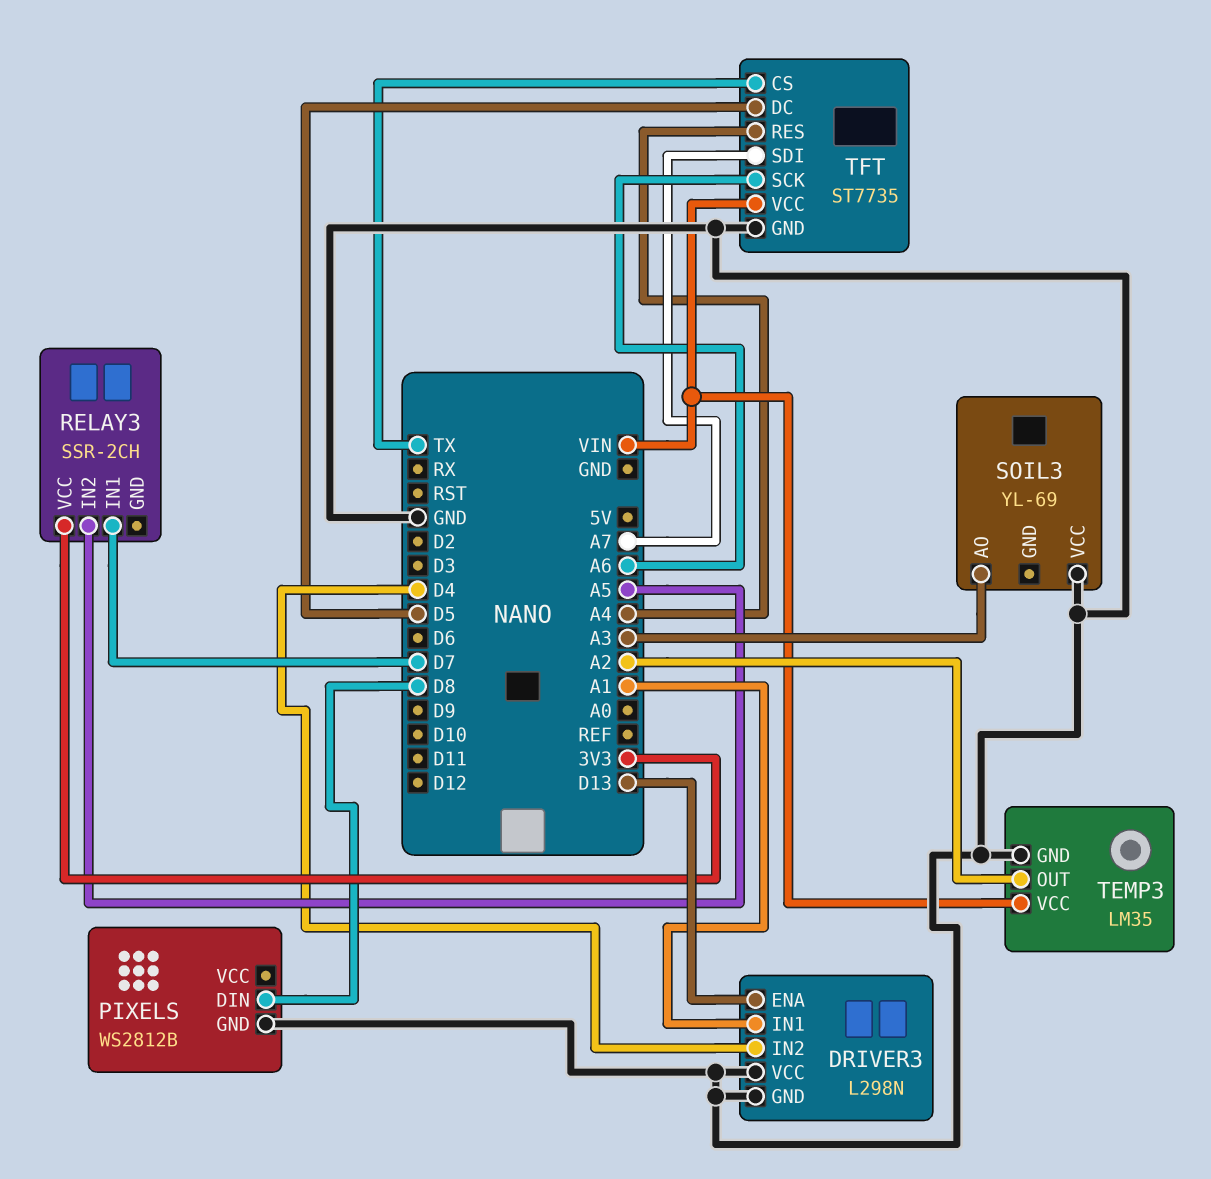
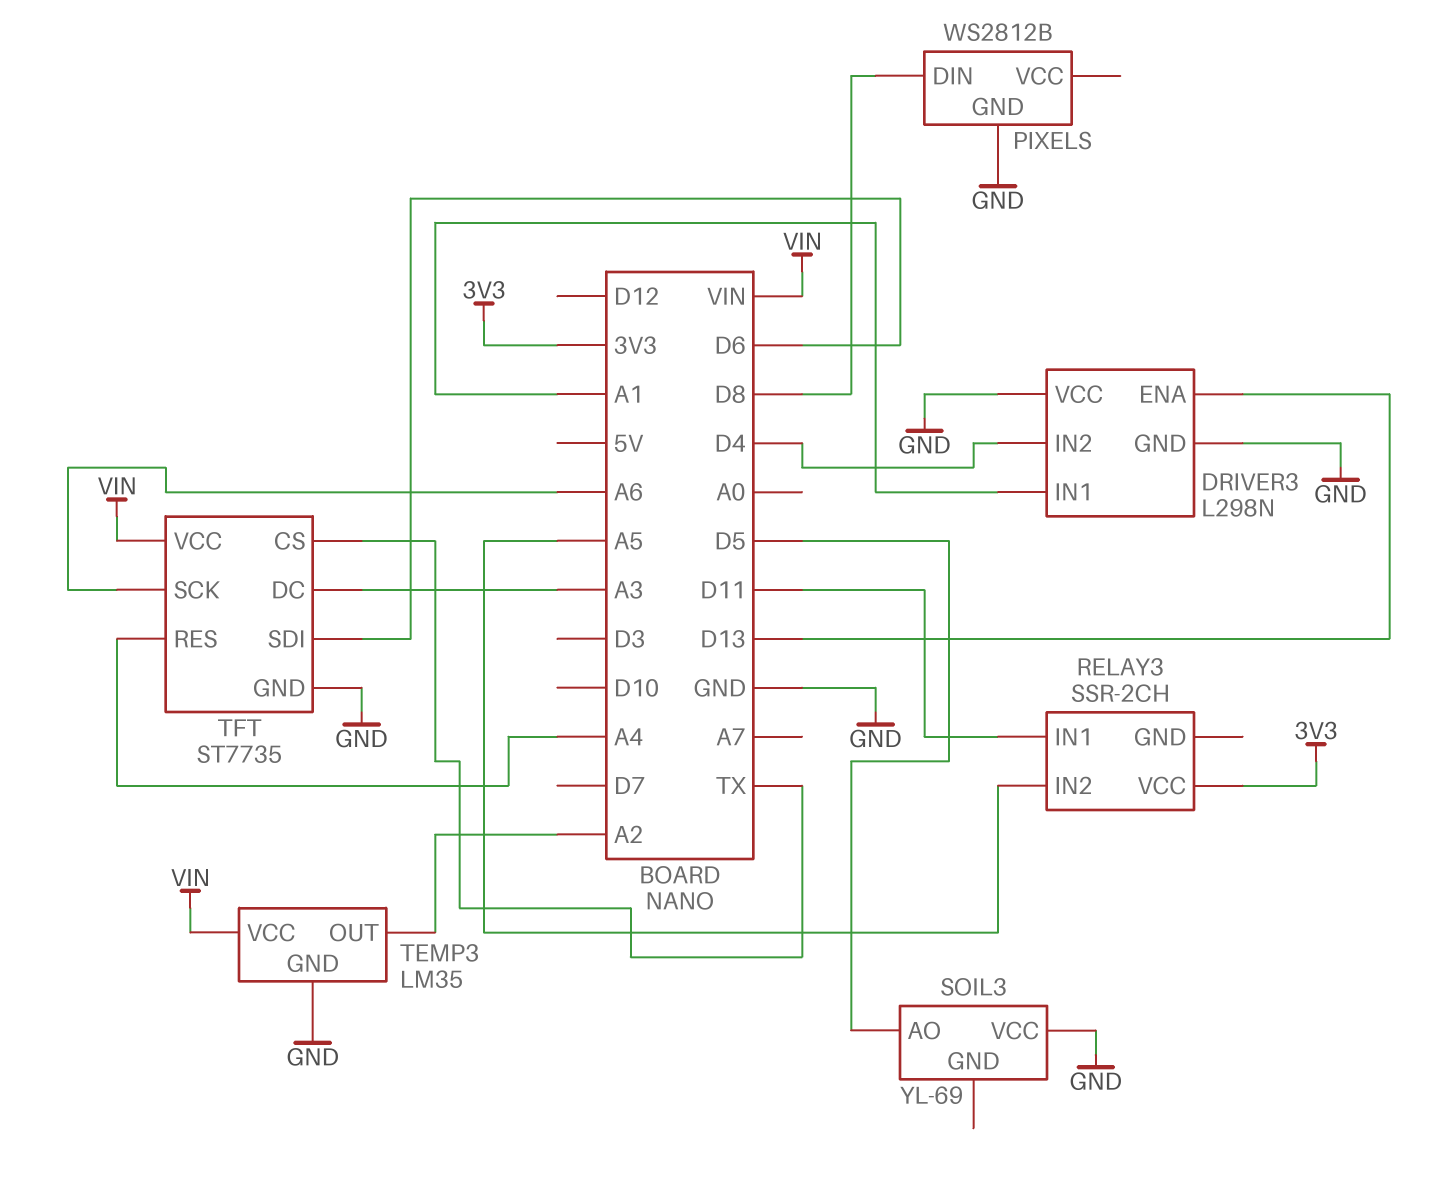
RELAY3 pin IN1: D7 -> D11
SOIL3 pin AO: A3 -> D5
TFT pin DC: D5 -> A3
TFT pin SDI: A7 -> D6

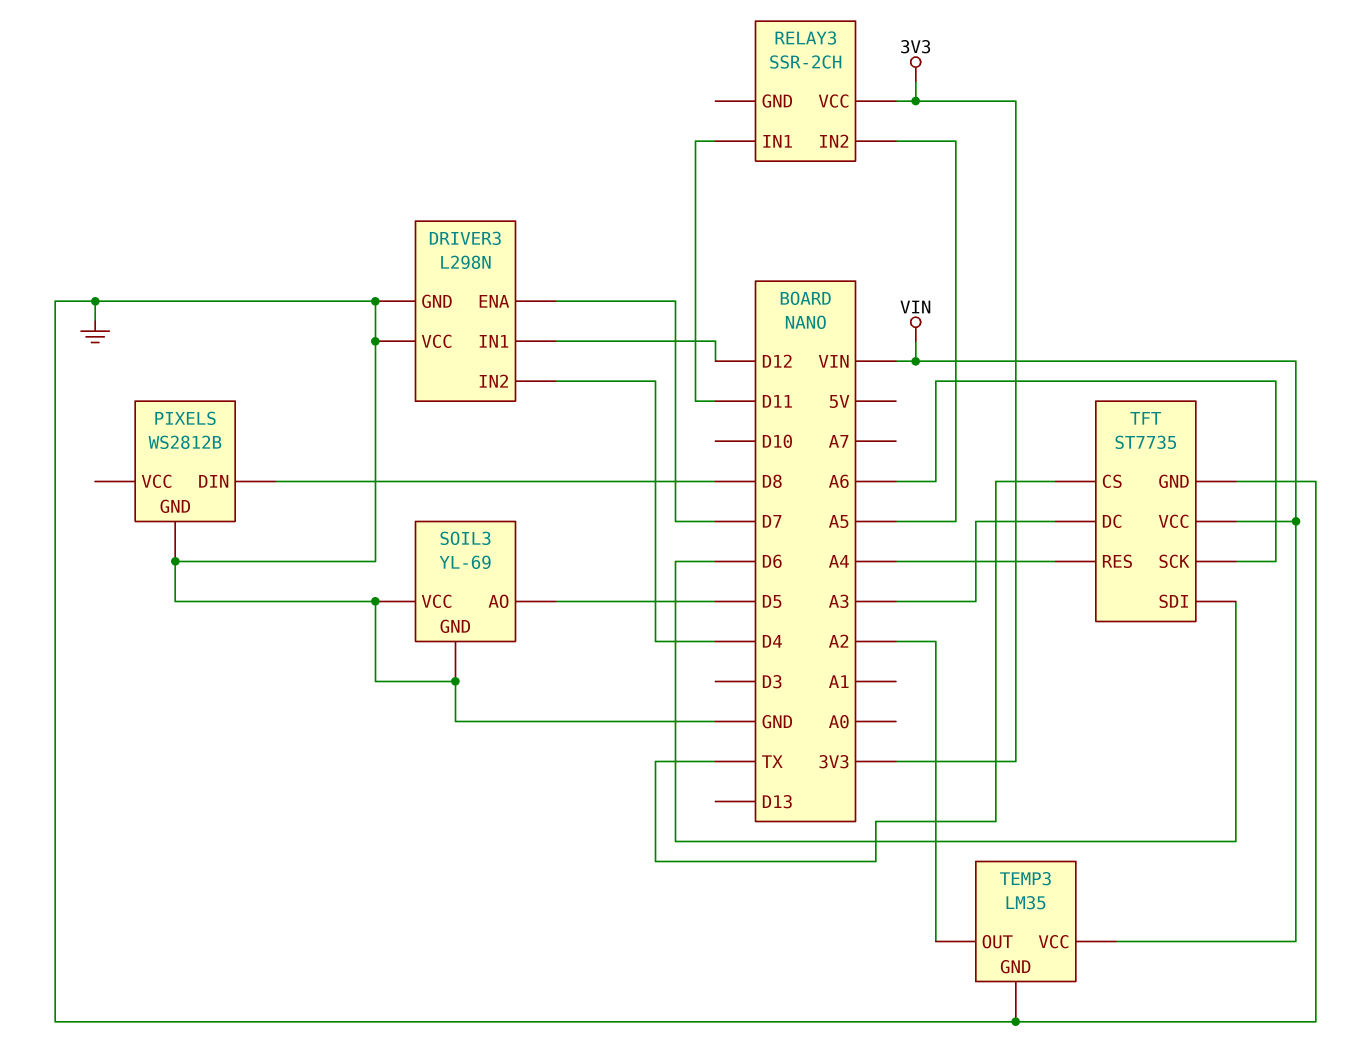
DRIVER3 pin ENA: D13 -> D7
DRIVER3 pin IN1: A1 -> D12
SOIL3 pin GND: none -> GND

